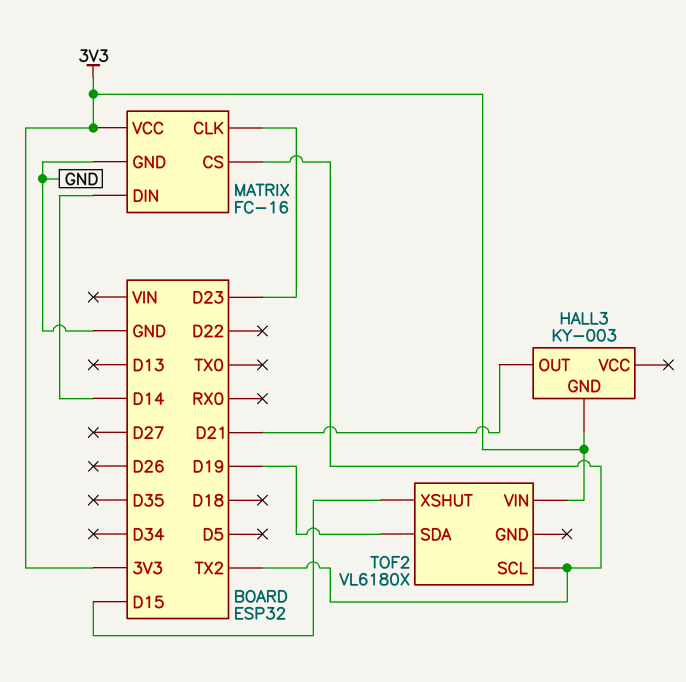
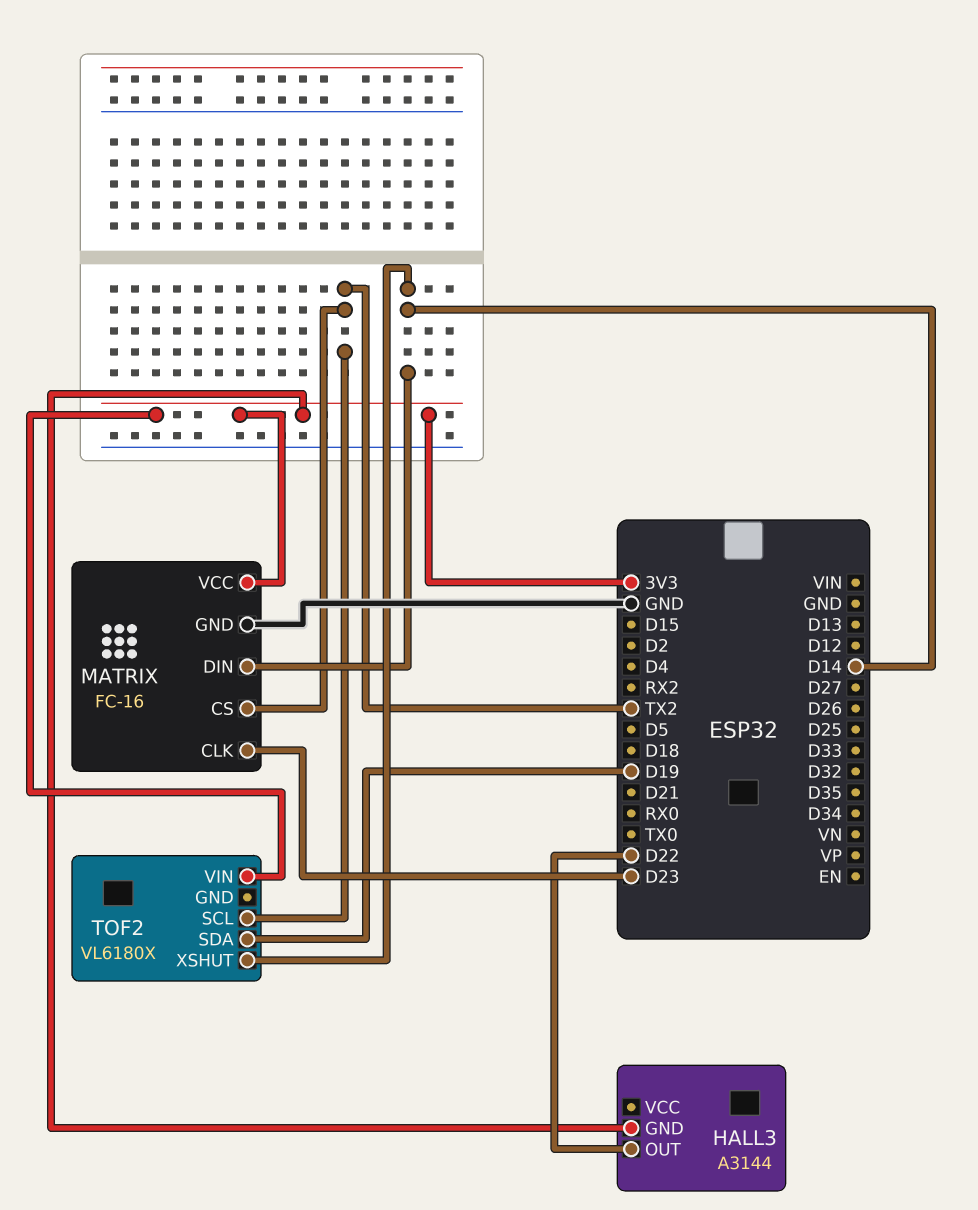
HALL3: KY-003 -> A3144
HALL3 pin OUT: D21 -> D22
TOF2 pin XSHUT: D15 -> D14

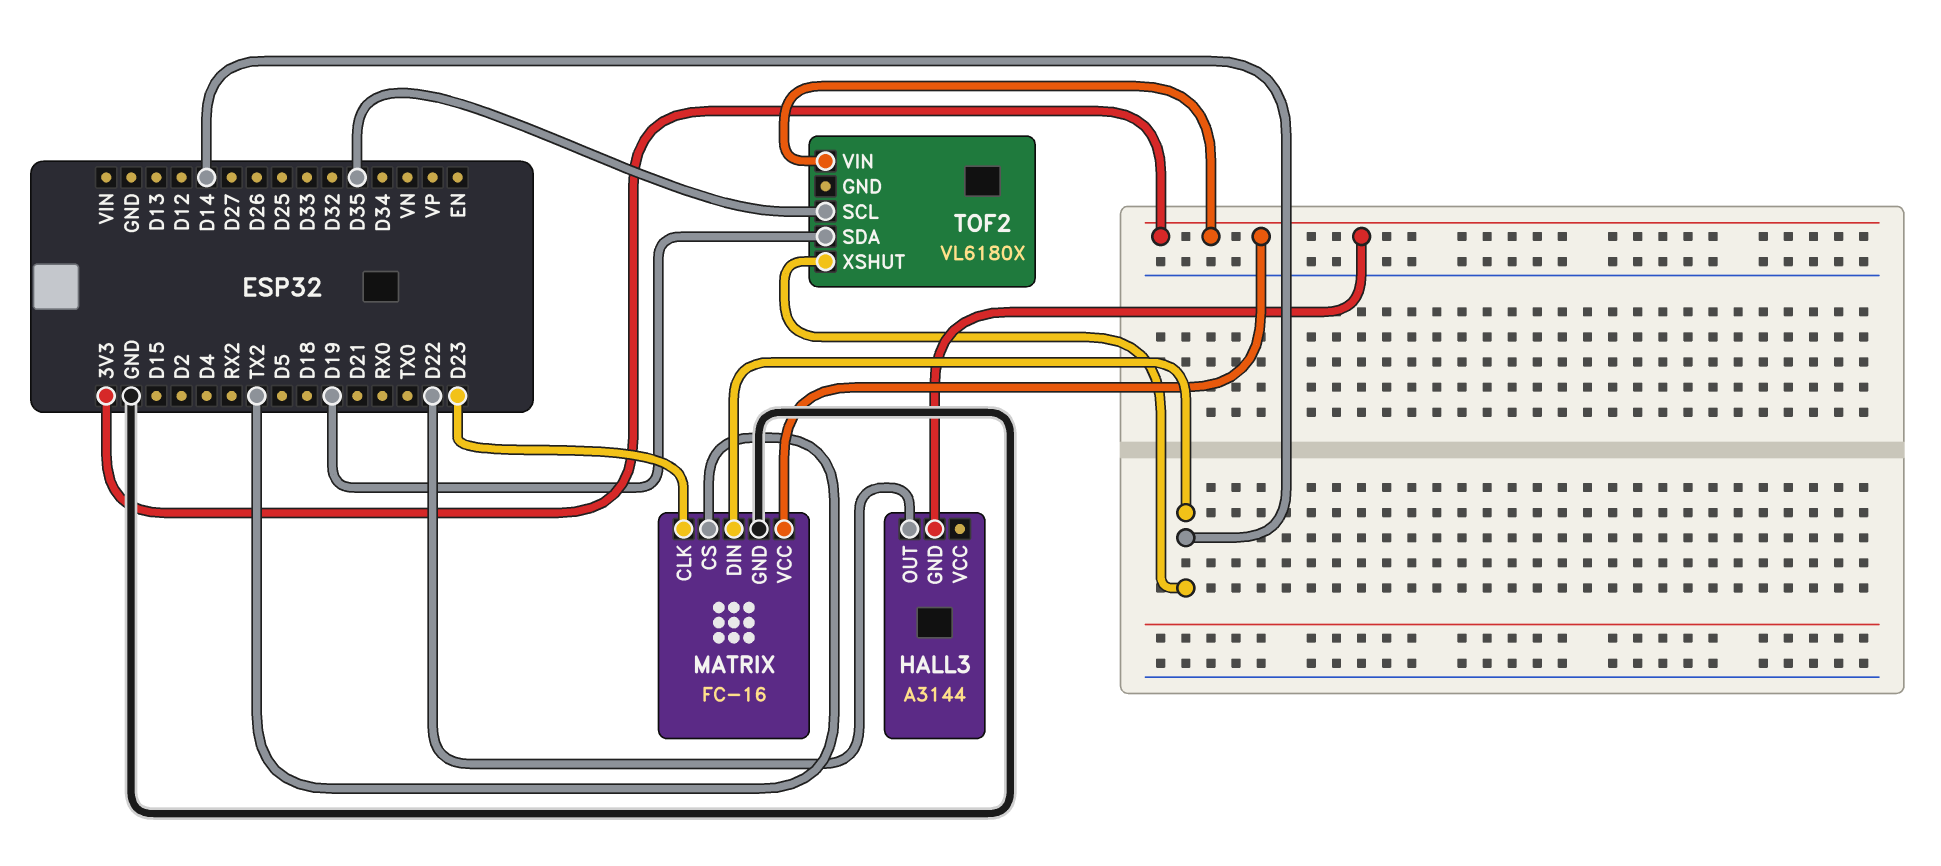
TOF2 pin SCL: TX2 -> D35

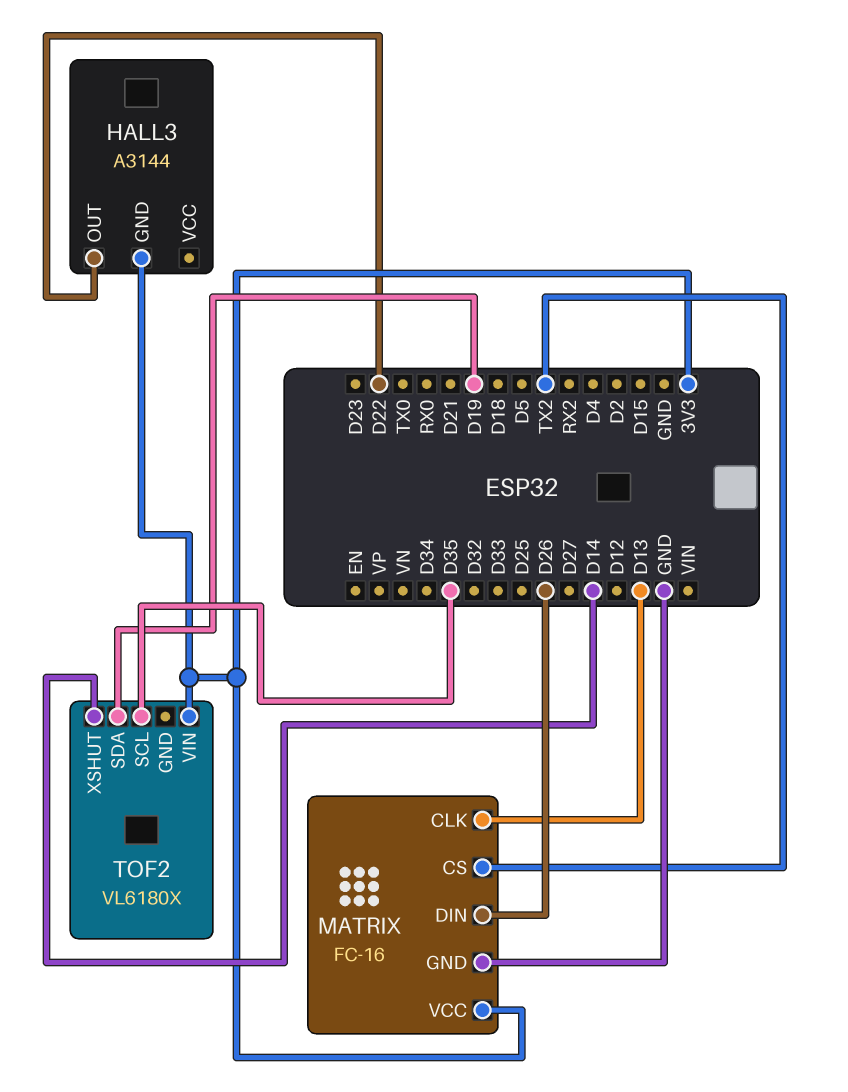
MATRIX pin CLK: D23 -> D13
MATRIX pin DIN: D14 -> D26

